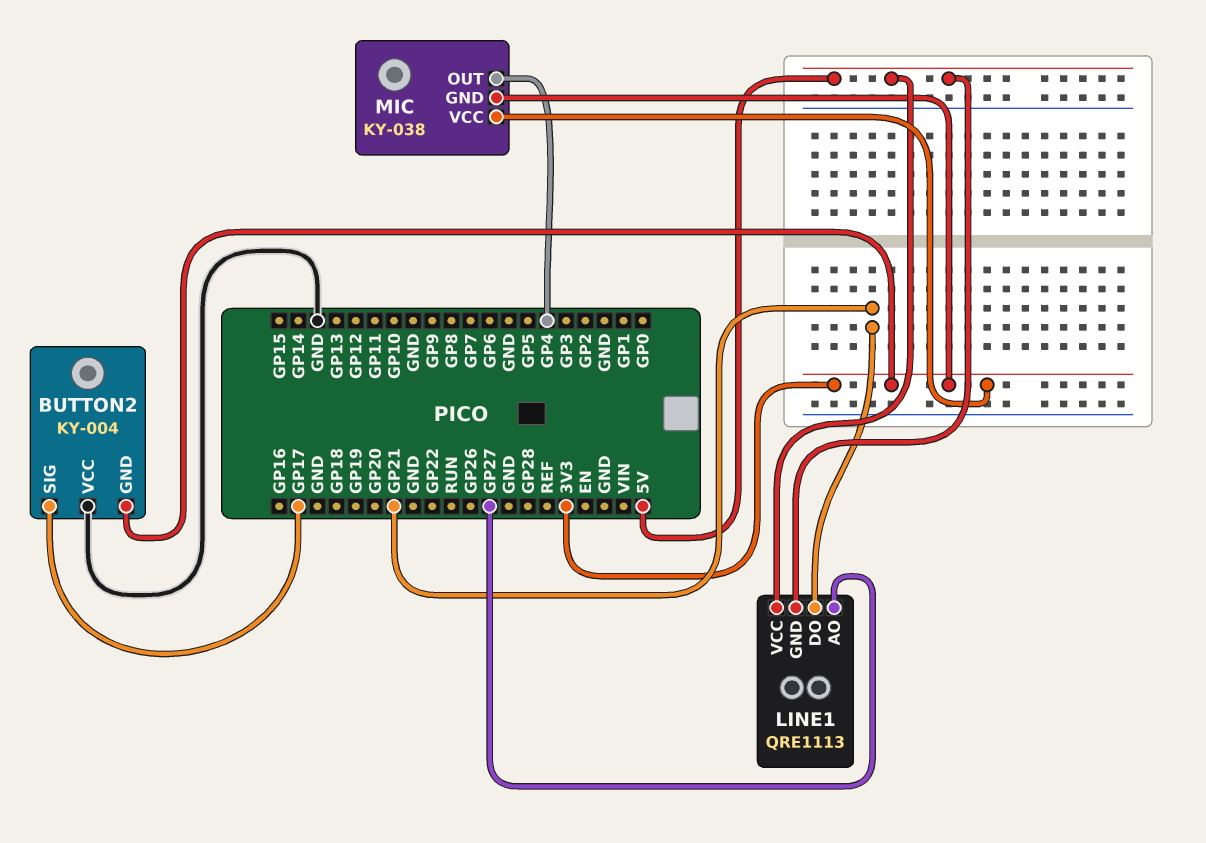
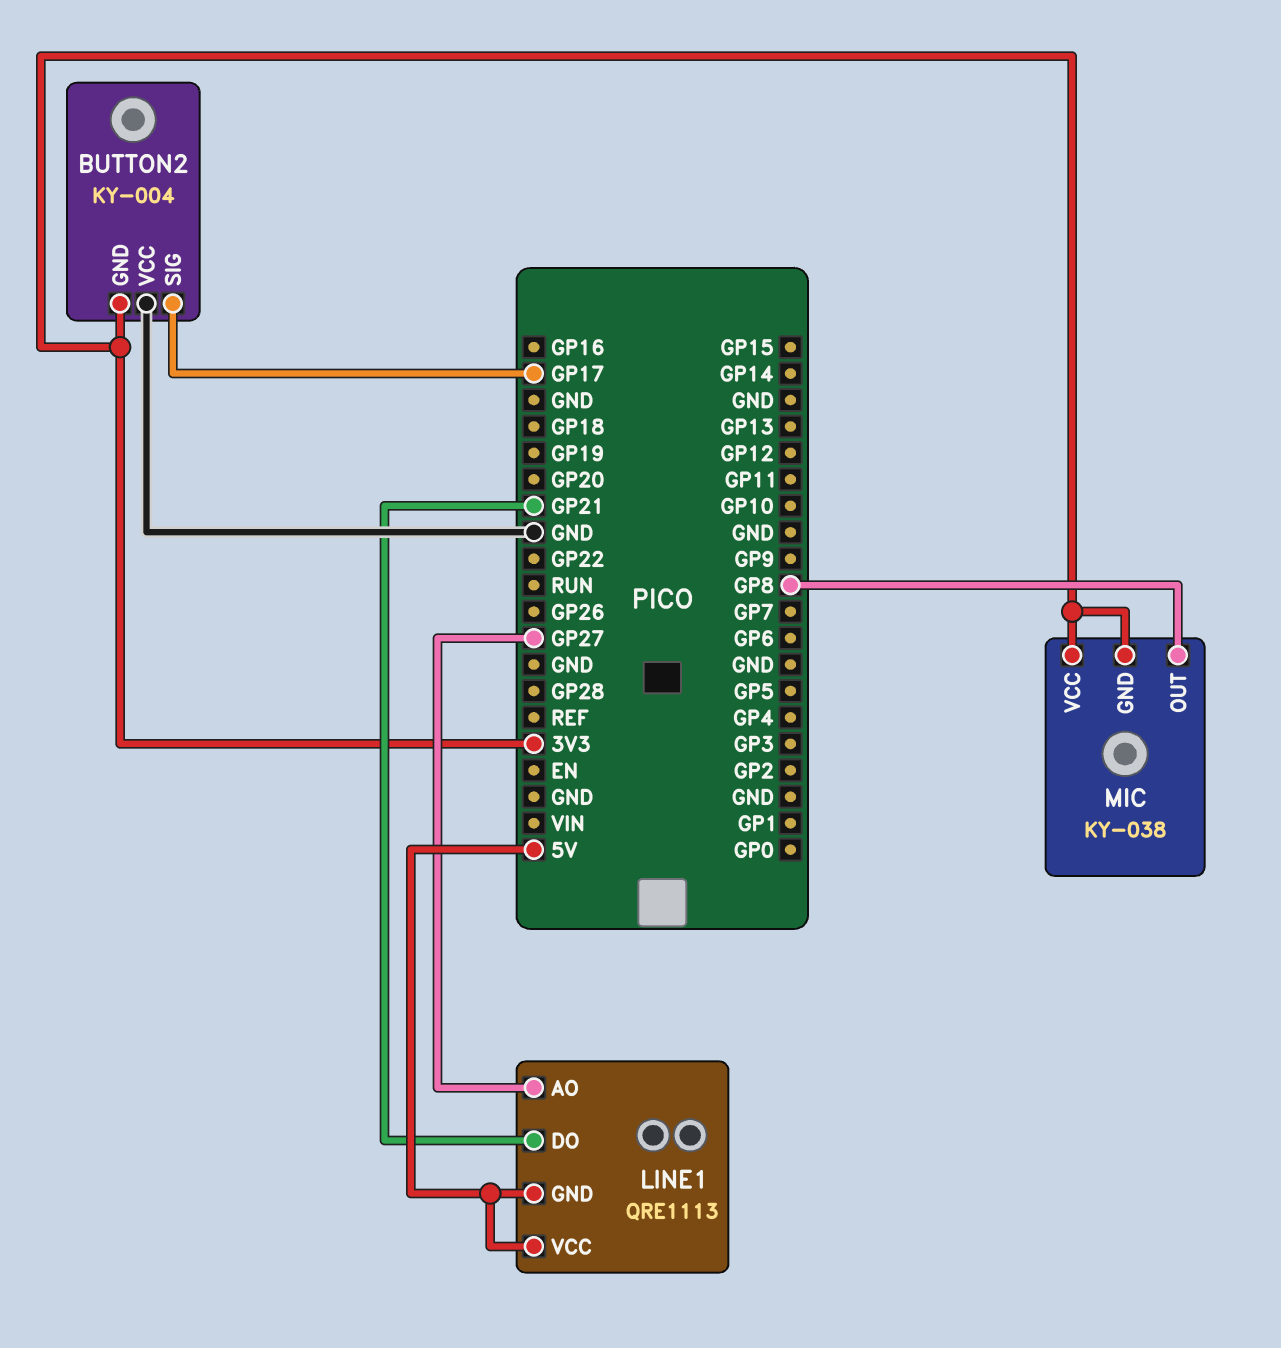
MIC pin OUT: GP4 -> GP8

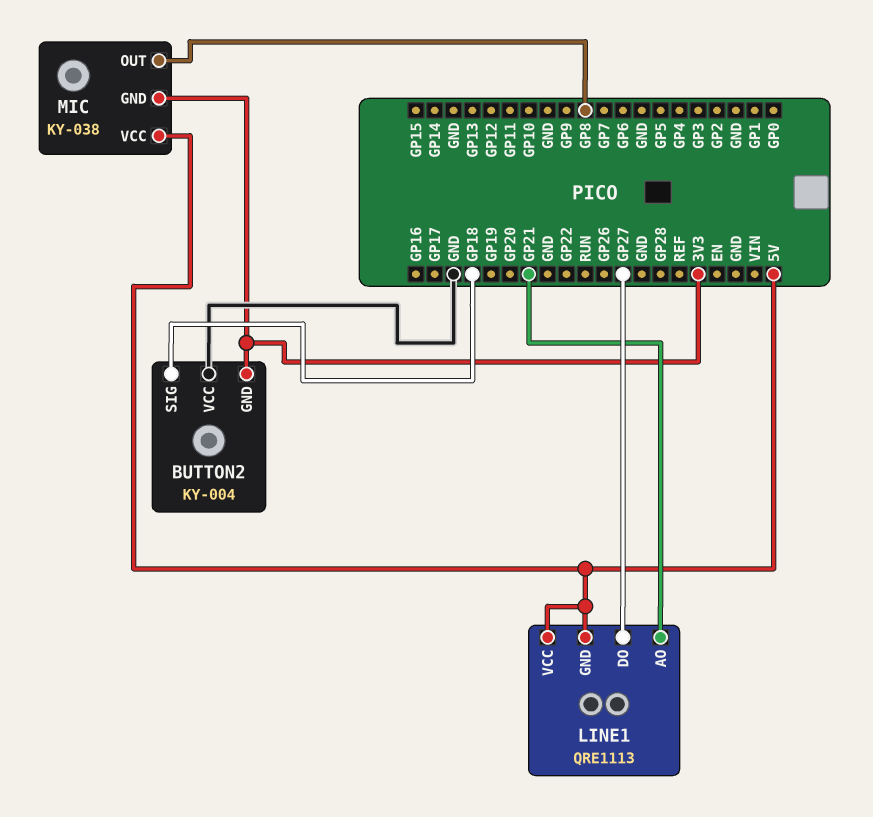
BUTTON2 pin SIG: GP17 -> GP18
LINE1 pin AO: GP27 -> GP21
LINE1 pin DO: GP21 -> GP27
MIC pin VCC: 3V3 -> 5V

